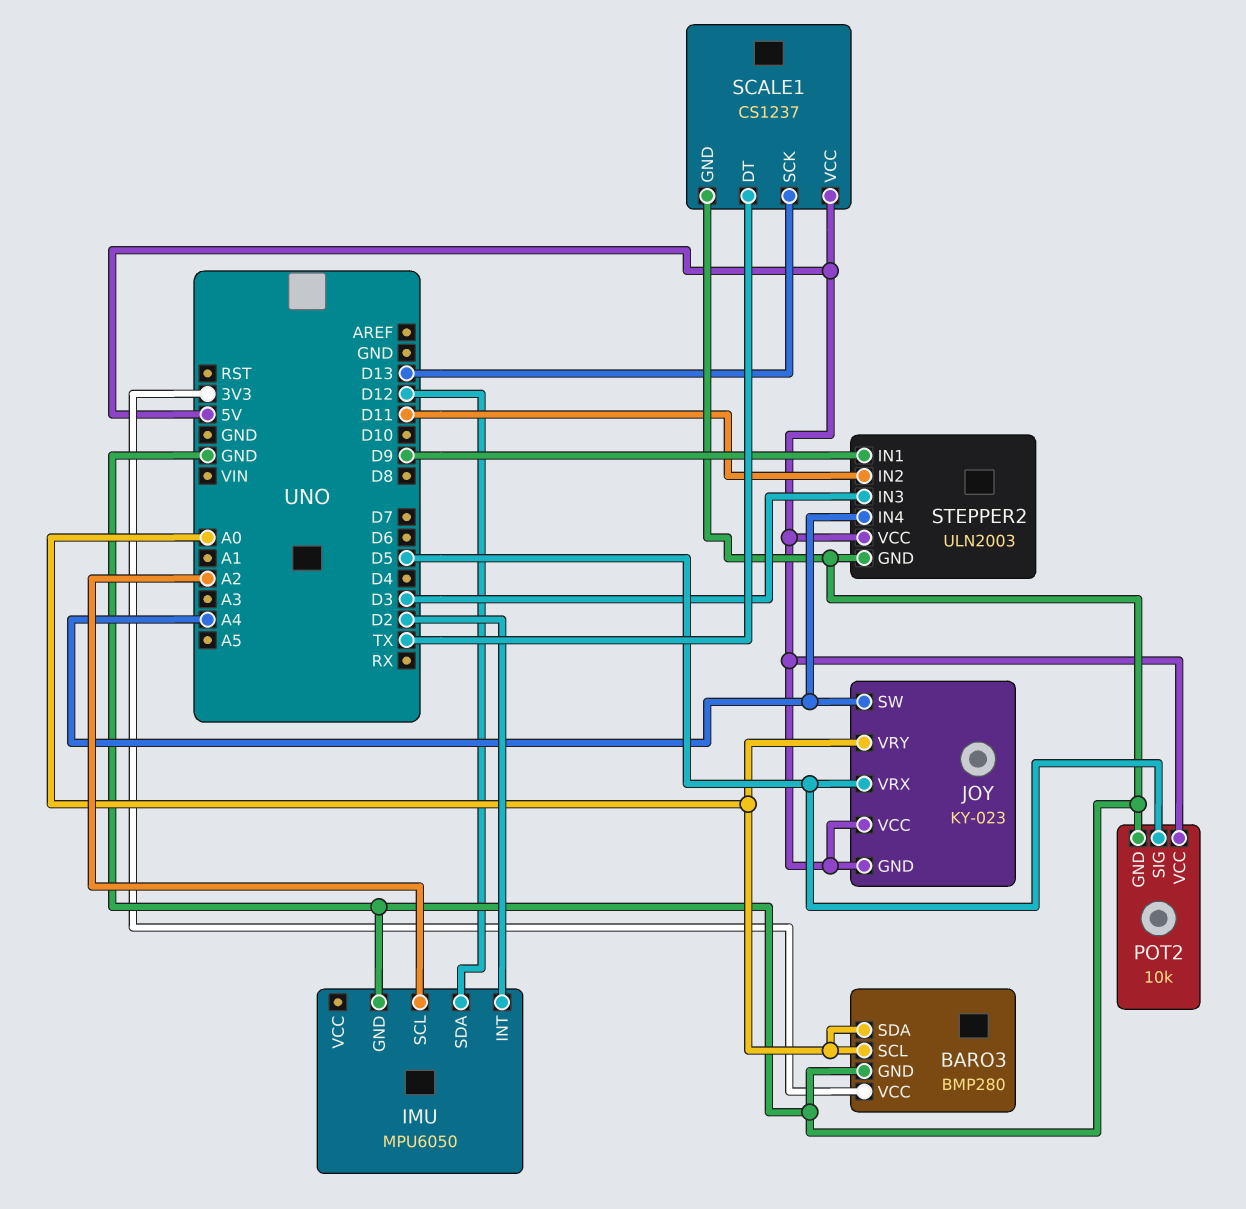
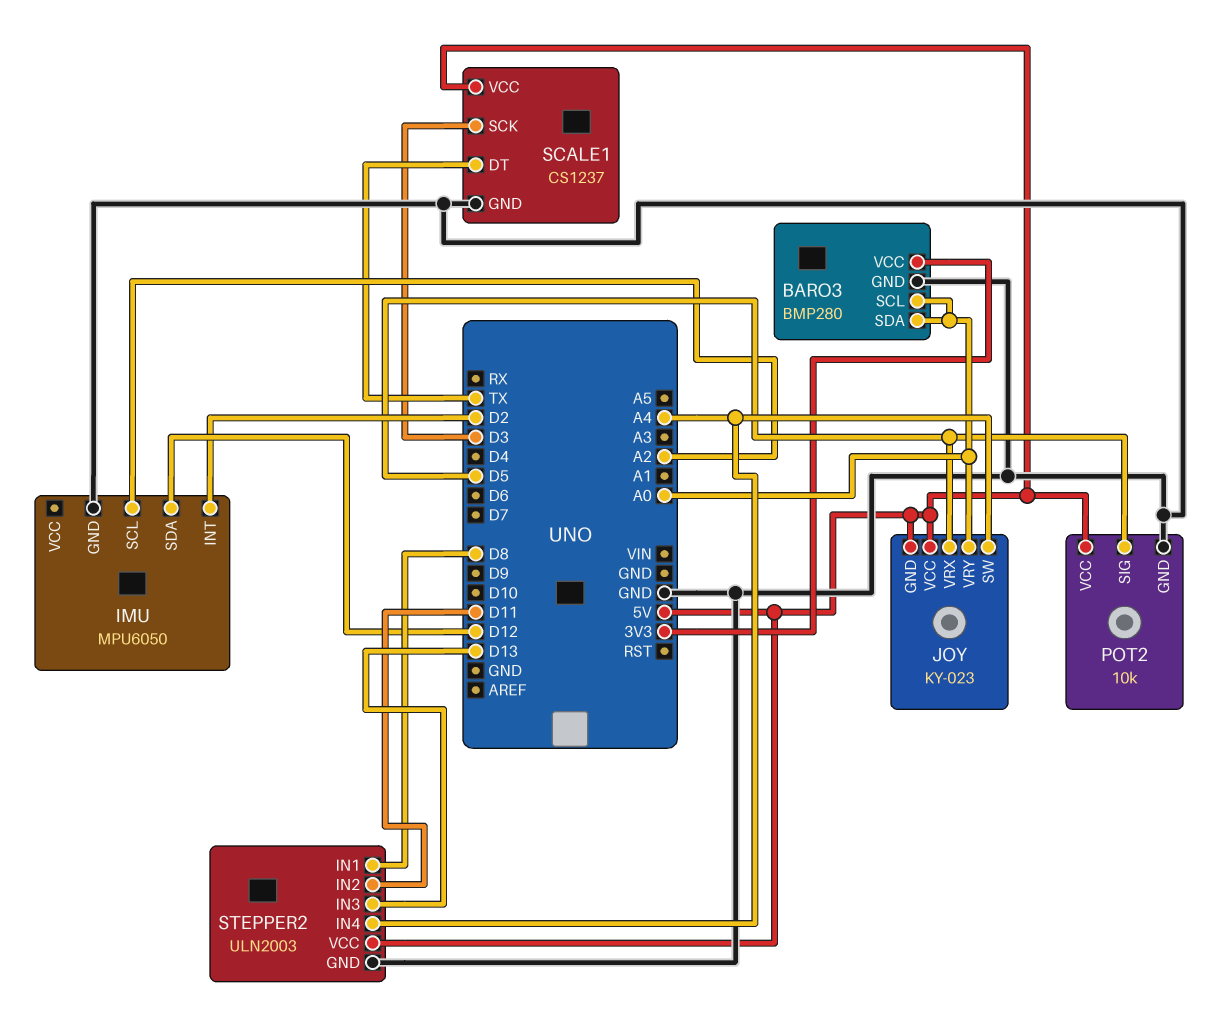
SCALE1 pin SCK: D13 -> D3
STEPPER2 pin IN1: D9 -> D8
STEPPER2 pin IN3: D3 -> D13

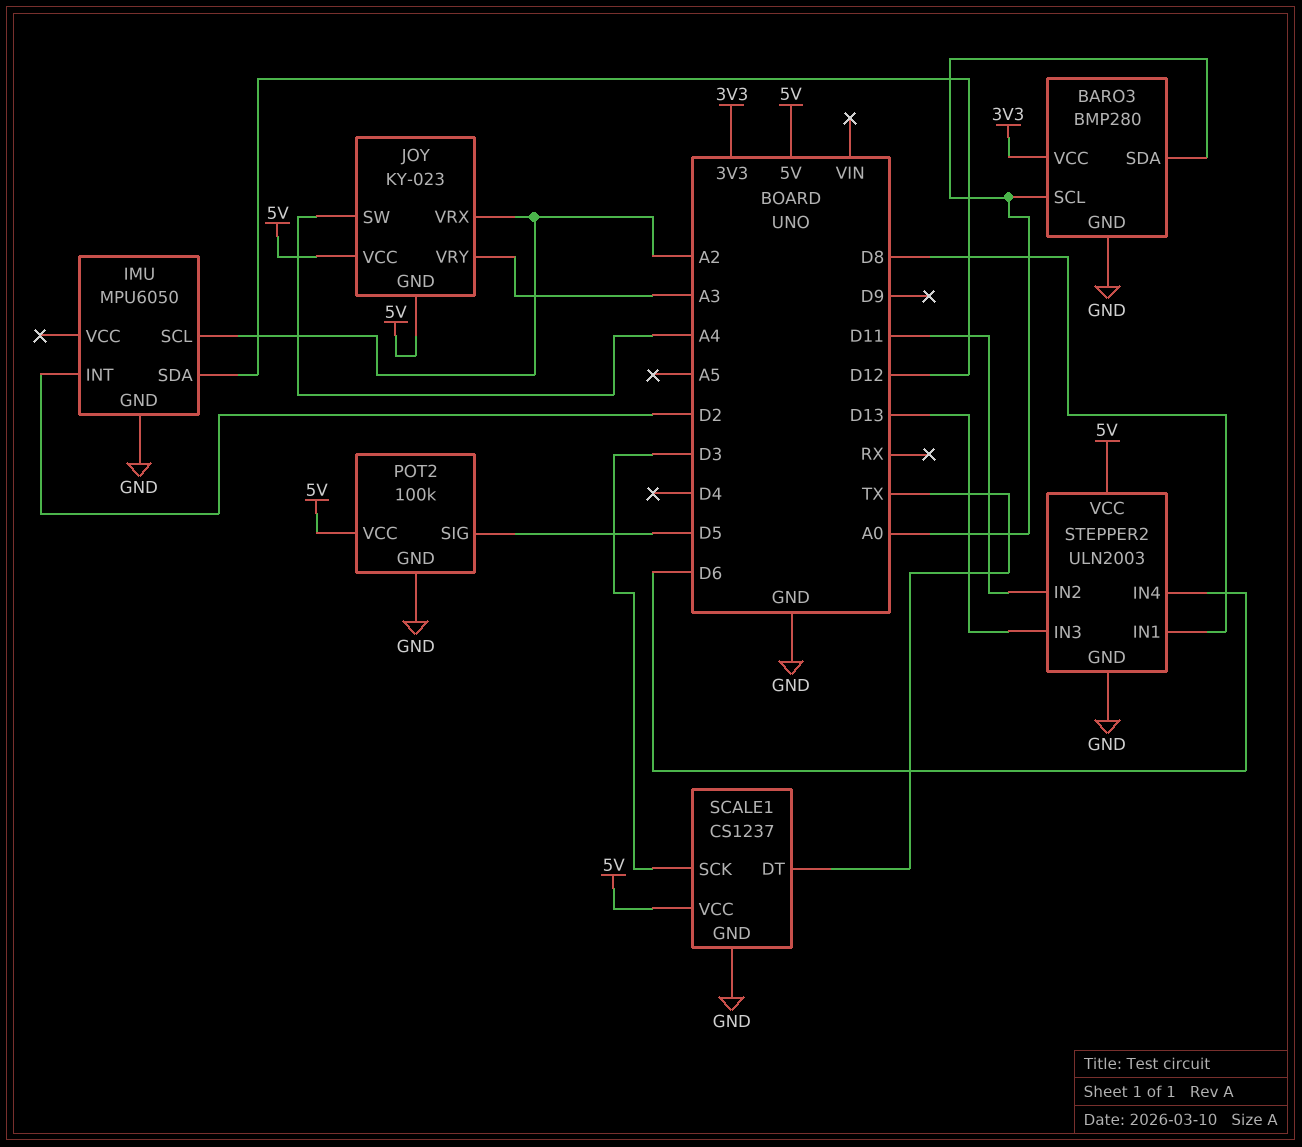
JOY pin VRX: D5 -> A2
JOY pin VRY: A0 -> A3
POT2: 10k -> 100k
STEPPER2 pin IN4: A4 -> D6

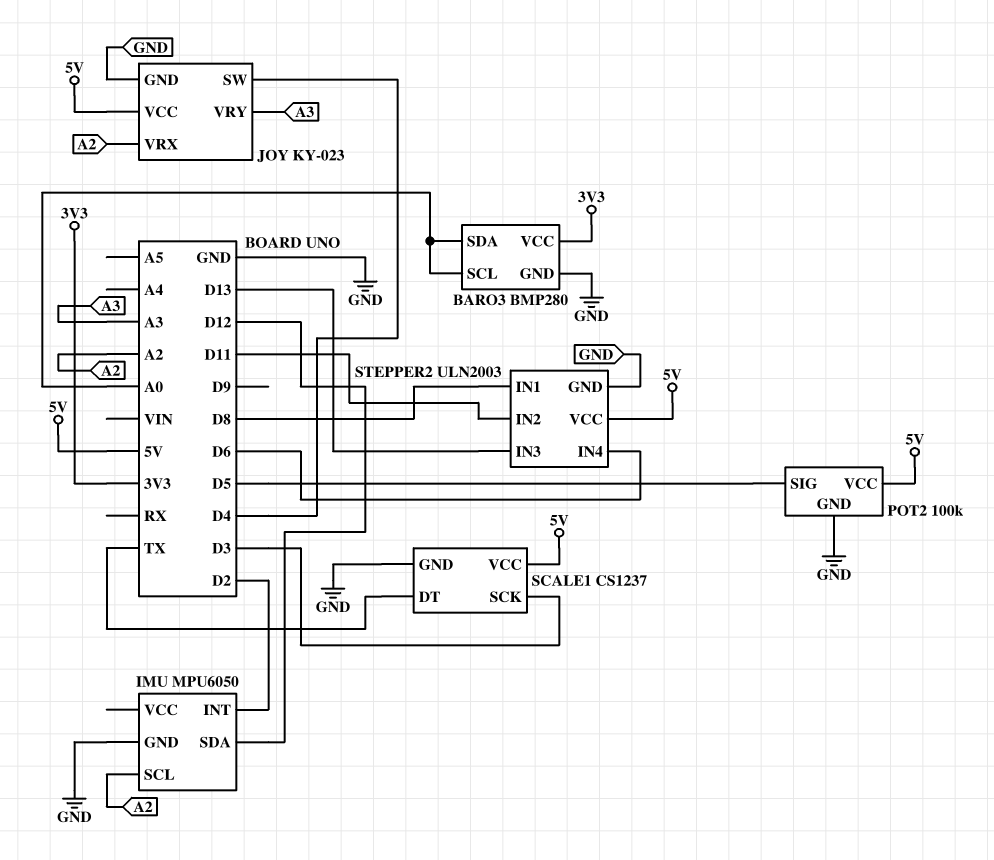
JOY pin GND: 5V -> GND
JOY pin SW: A4 -> D4

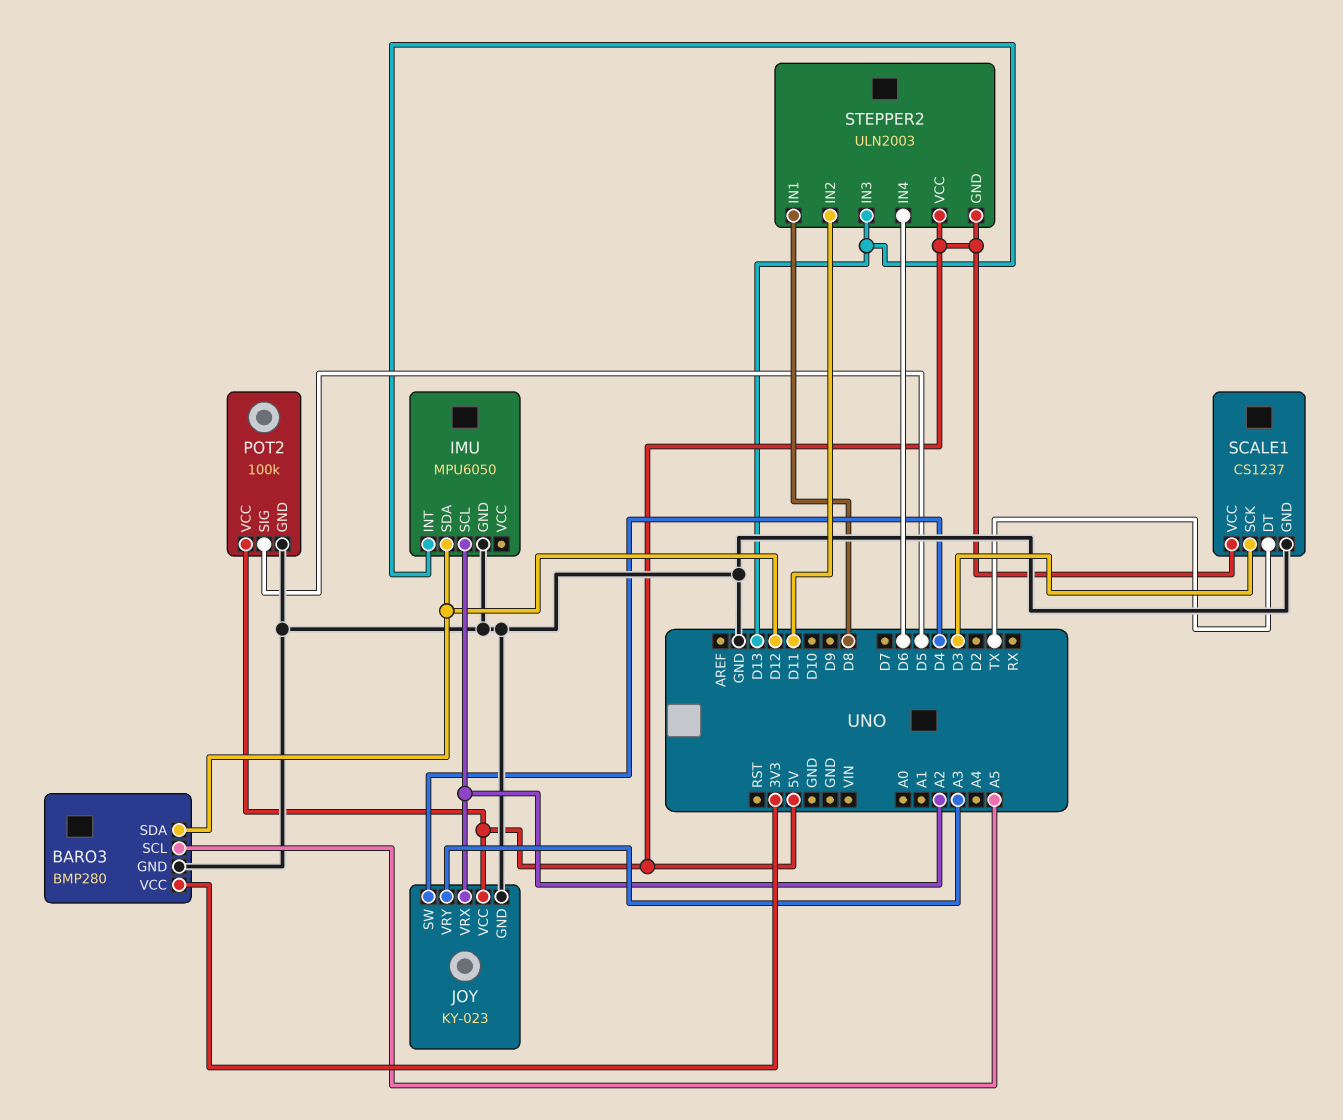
BARO3 pin SCL: A0 -> A5
BARO3 pin SDA: A0 -> D12
IMU pin INT: D2 -> D13
STEPPER2 pin GND: GND -> 5V

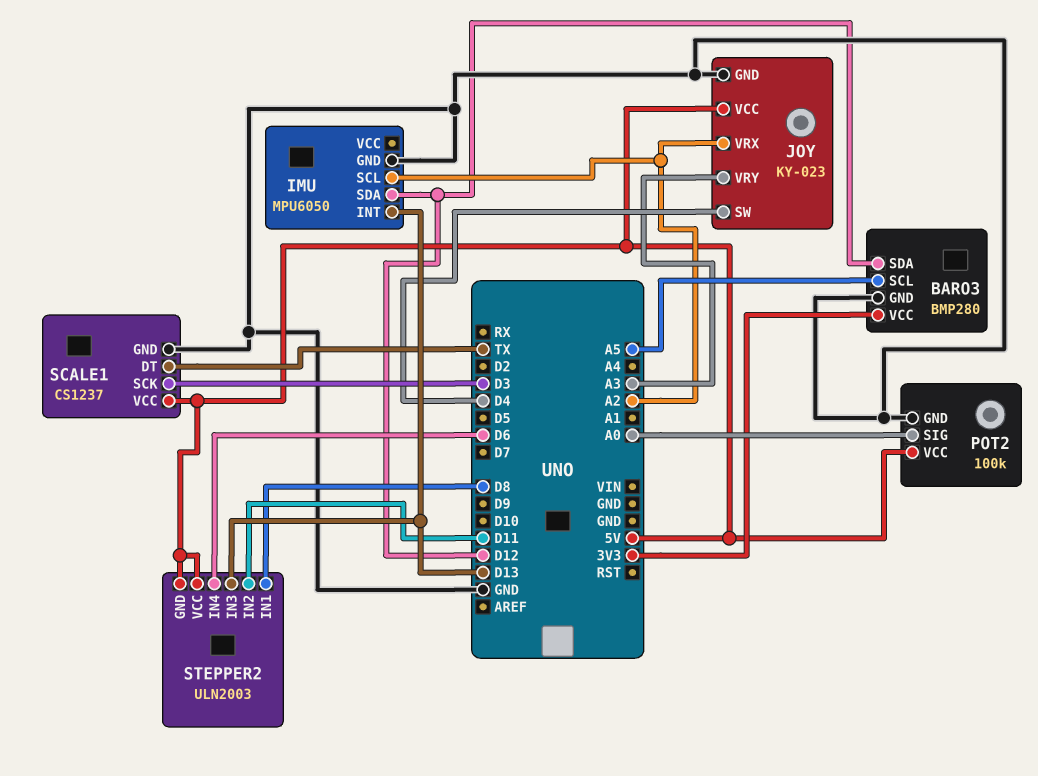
POT2 pin SIG: D5 -> A0

